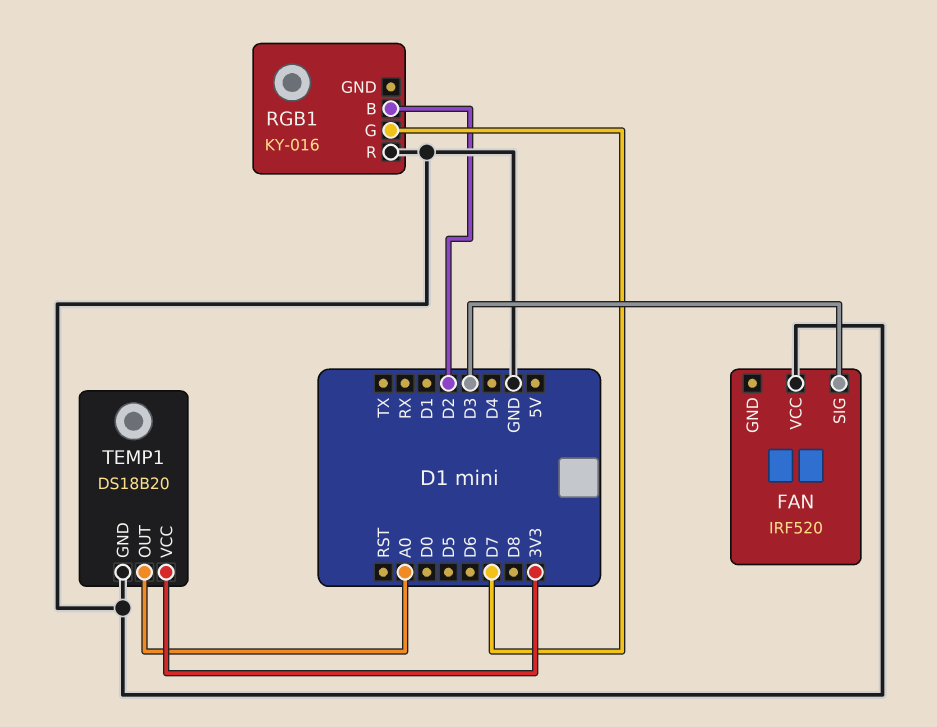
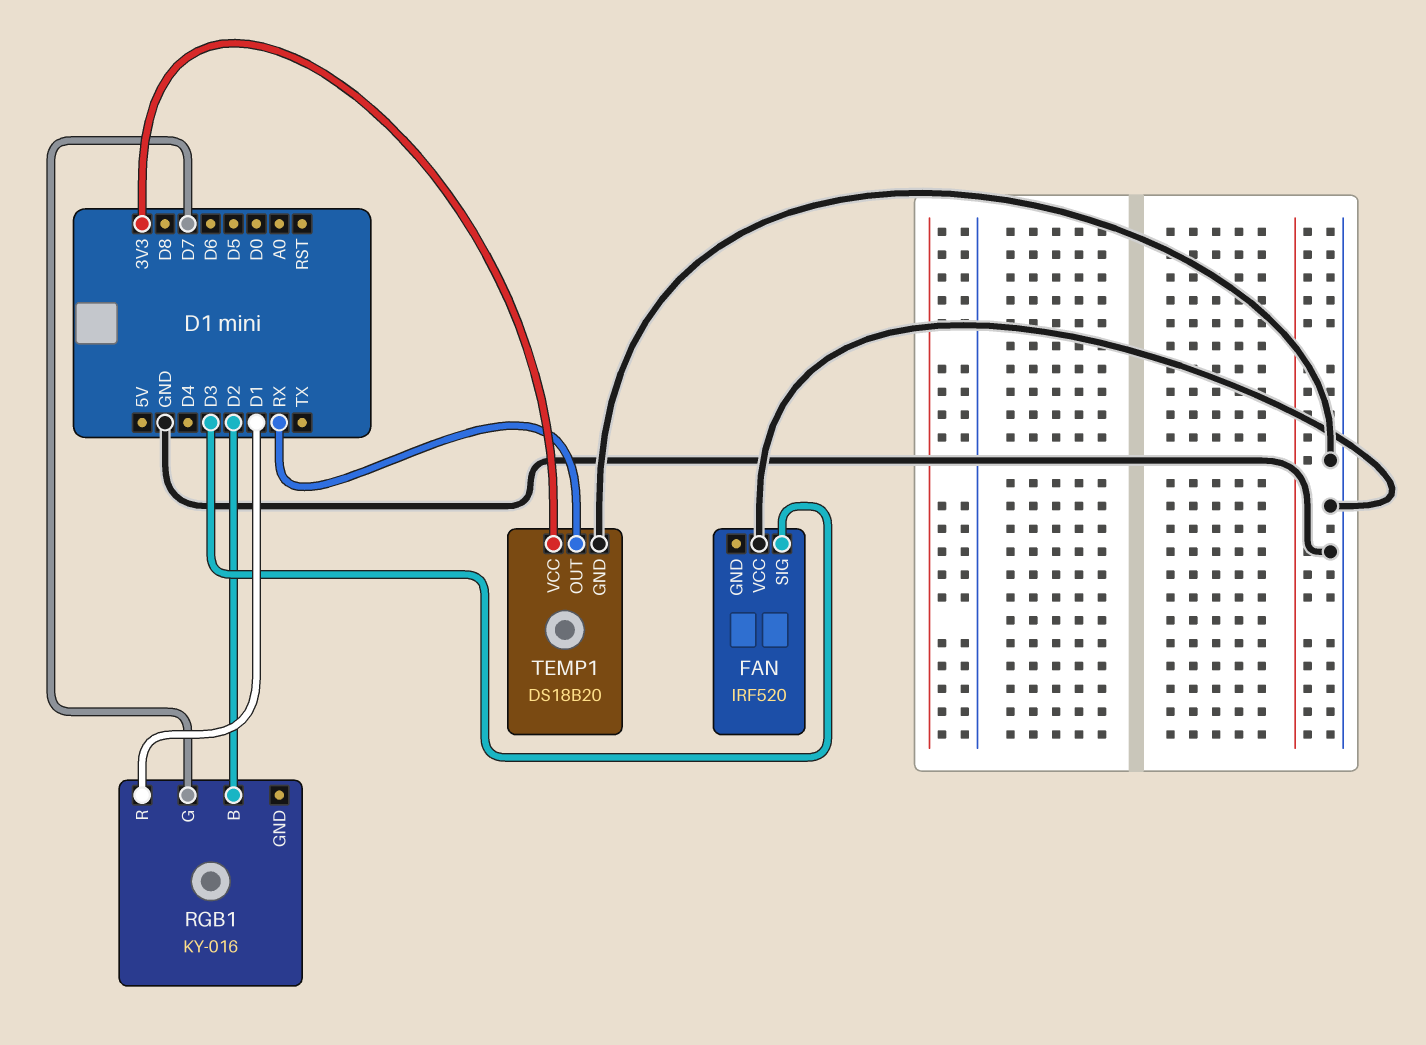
RGB1 pin R: GND -> D1
TEMP1 pin OUT: A0 -> RX

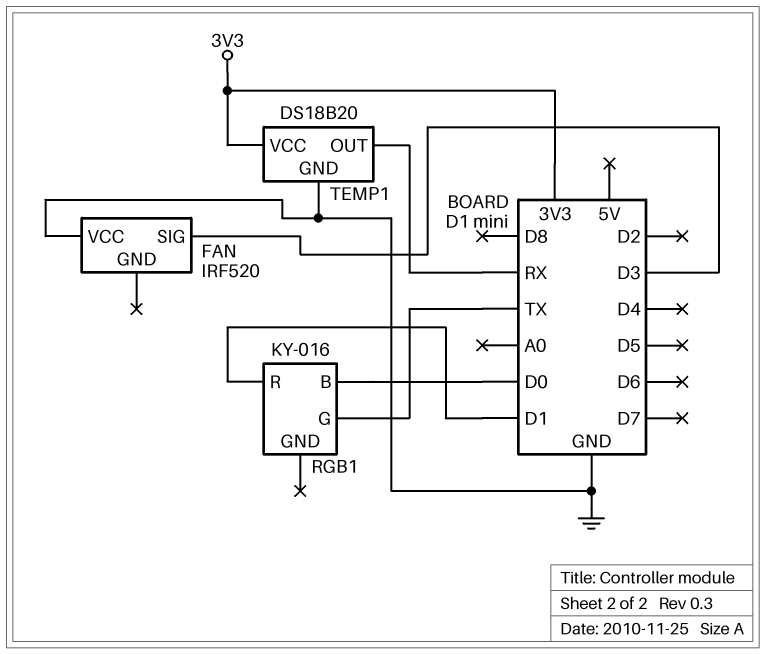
RGB1 pin B: D2 -> D0
RGB1 pin G: D7 -> TX

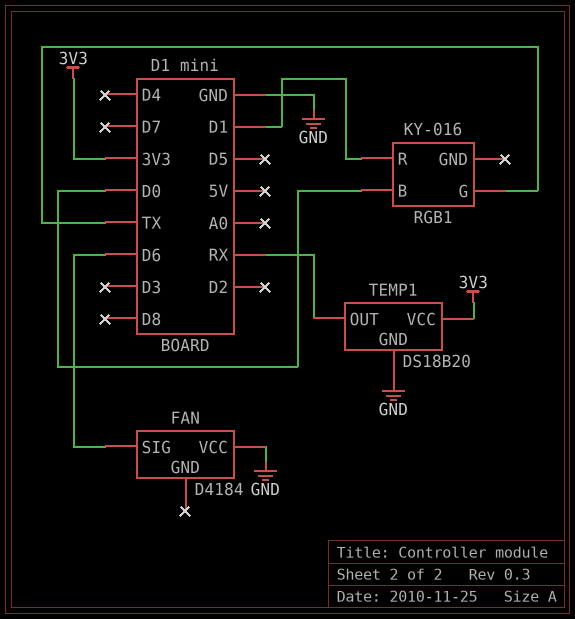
FAN: IRF520 -> D4184
FAN pin SIG: D3 -> D6

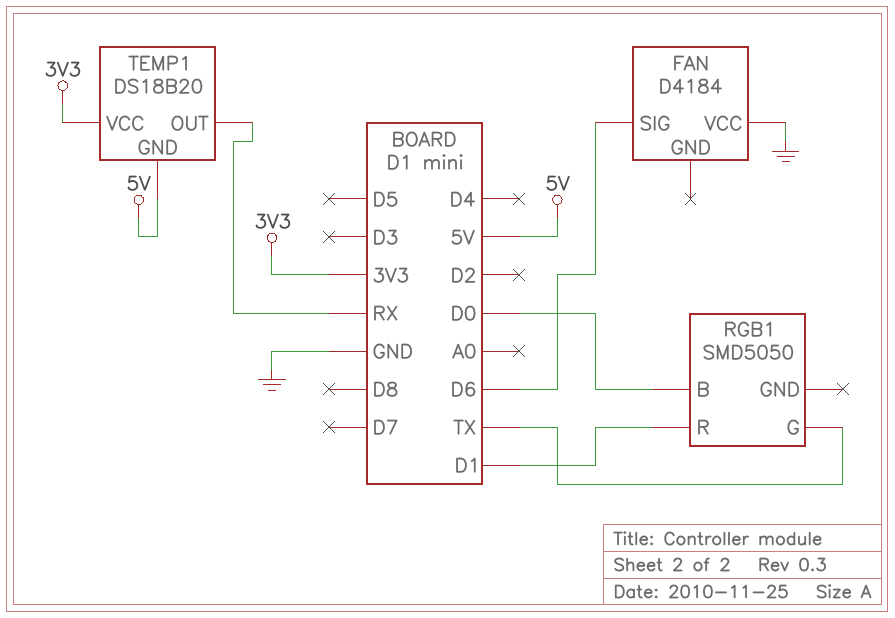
RGB1: KY-016 -> SMD5050
TEMP1 pin GND: GND -> 5V

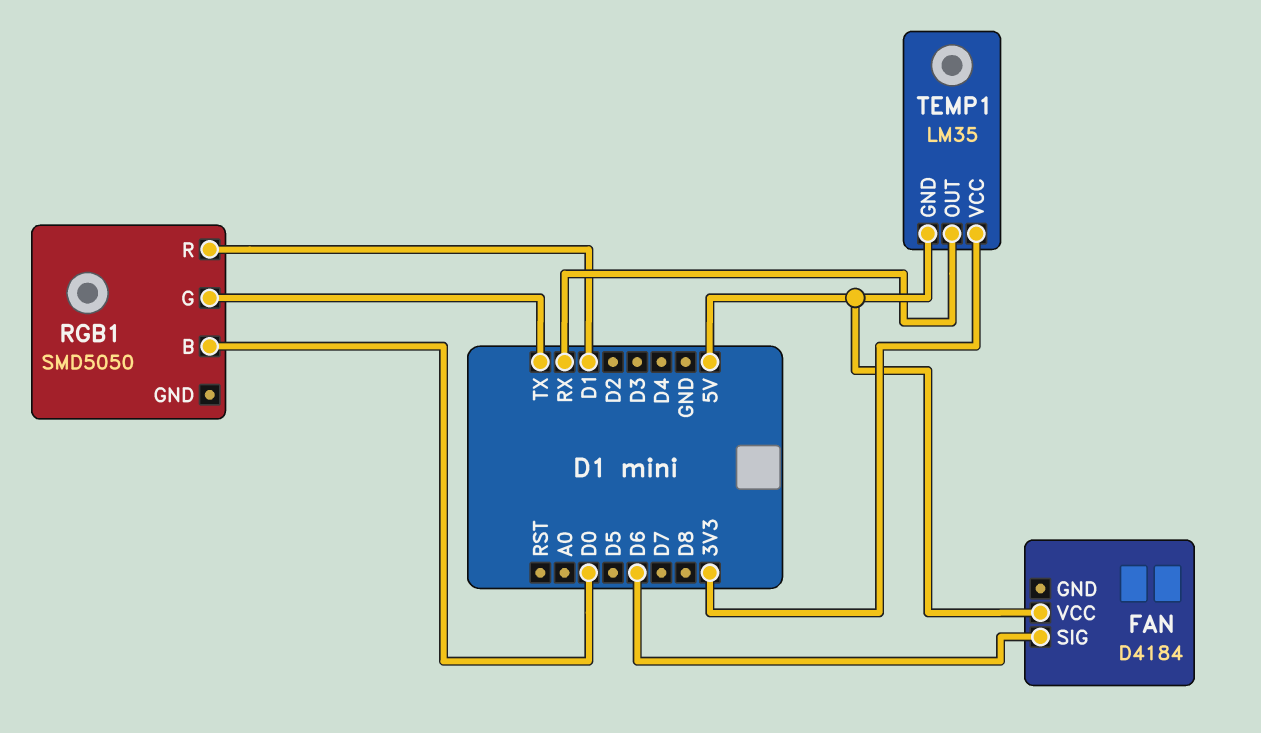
FAN pin VCC: GND -> 5V
TEMP1: DS18B20 -> LM35

